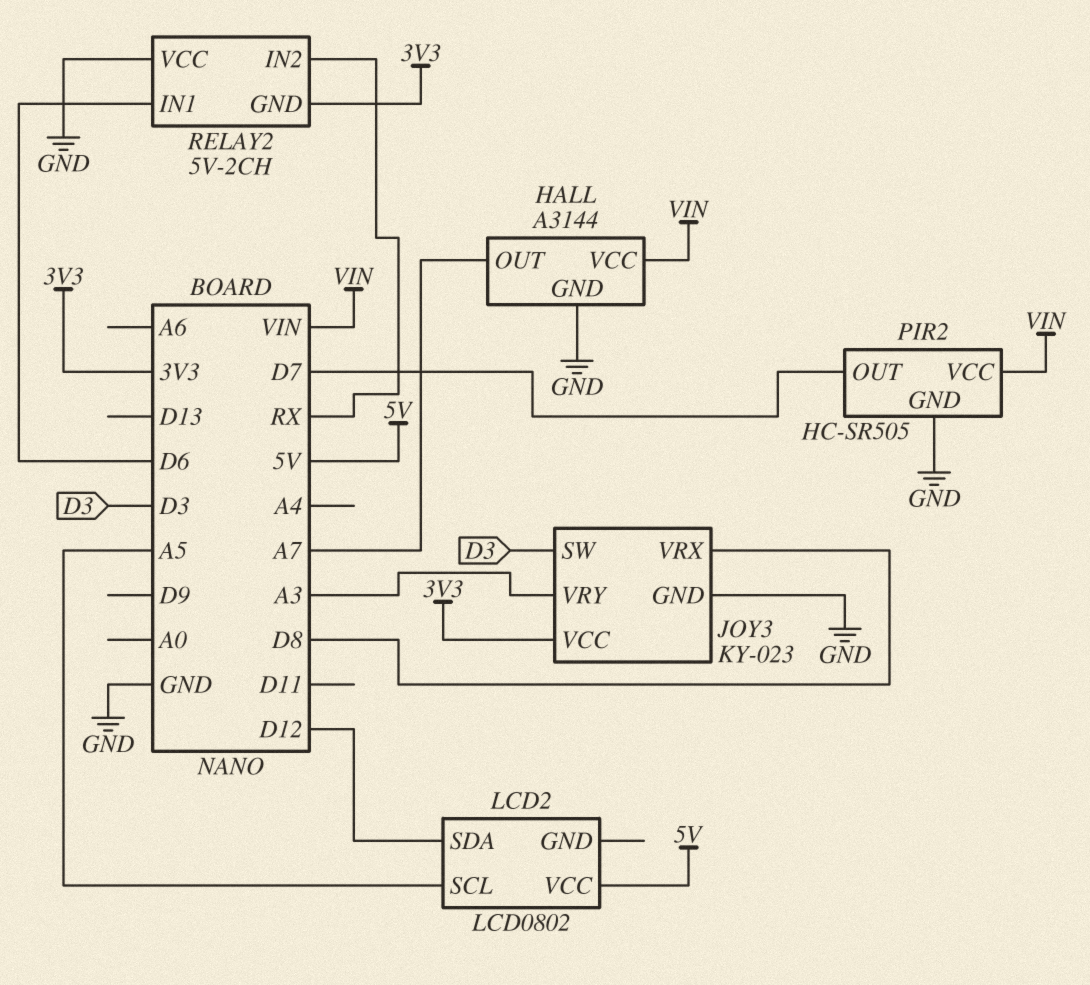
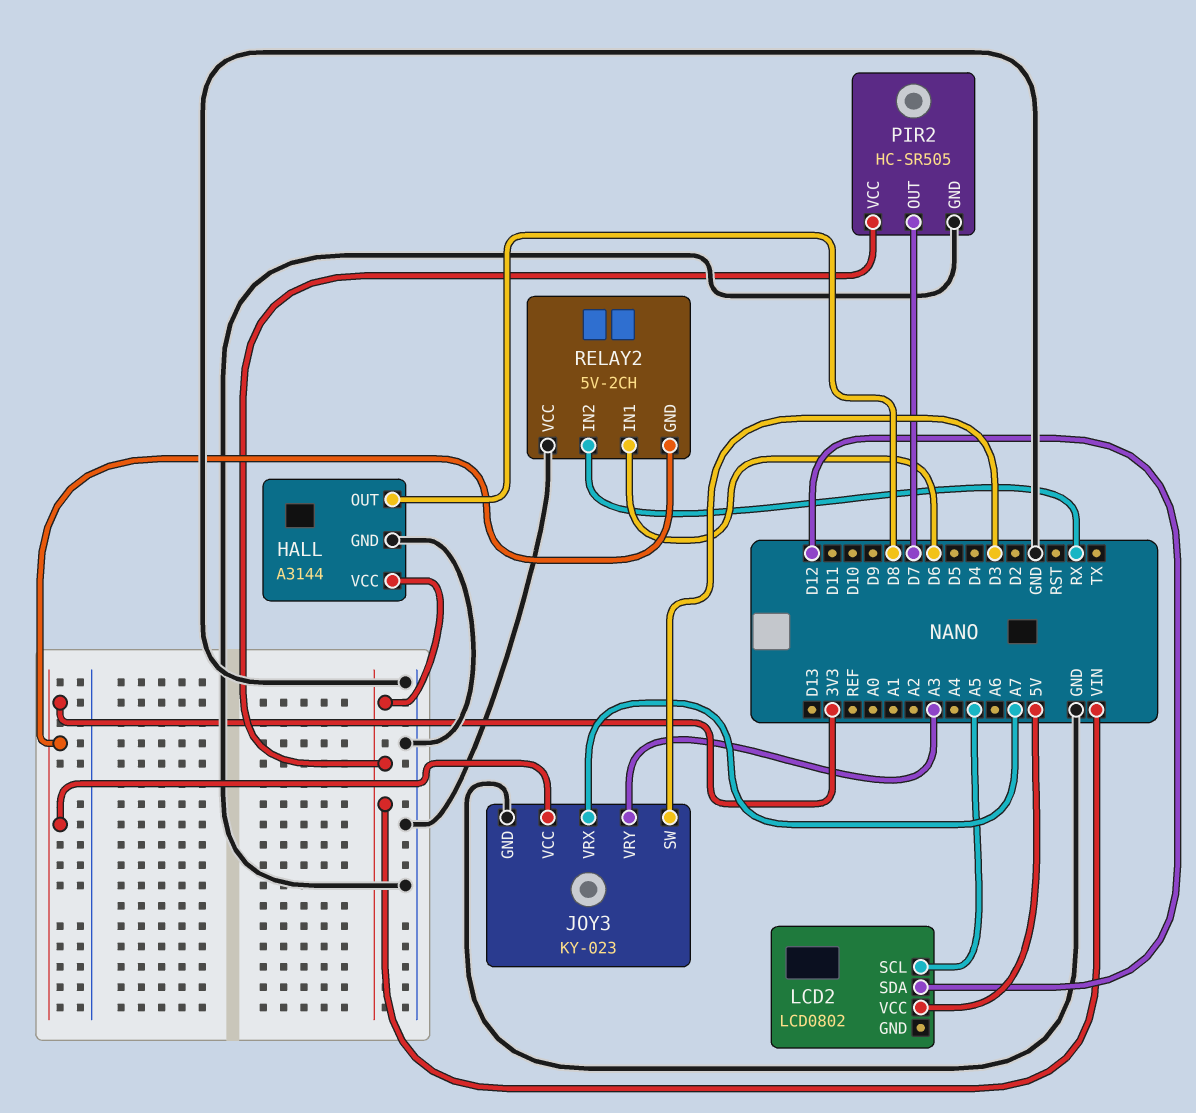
HALL pin OUT: A7 -> D8
JOY3 pin VRX: D8 -> A7

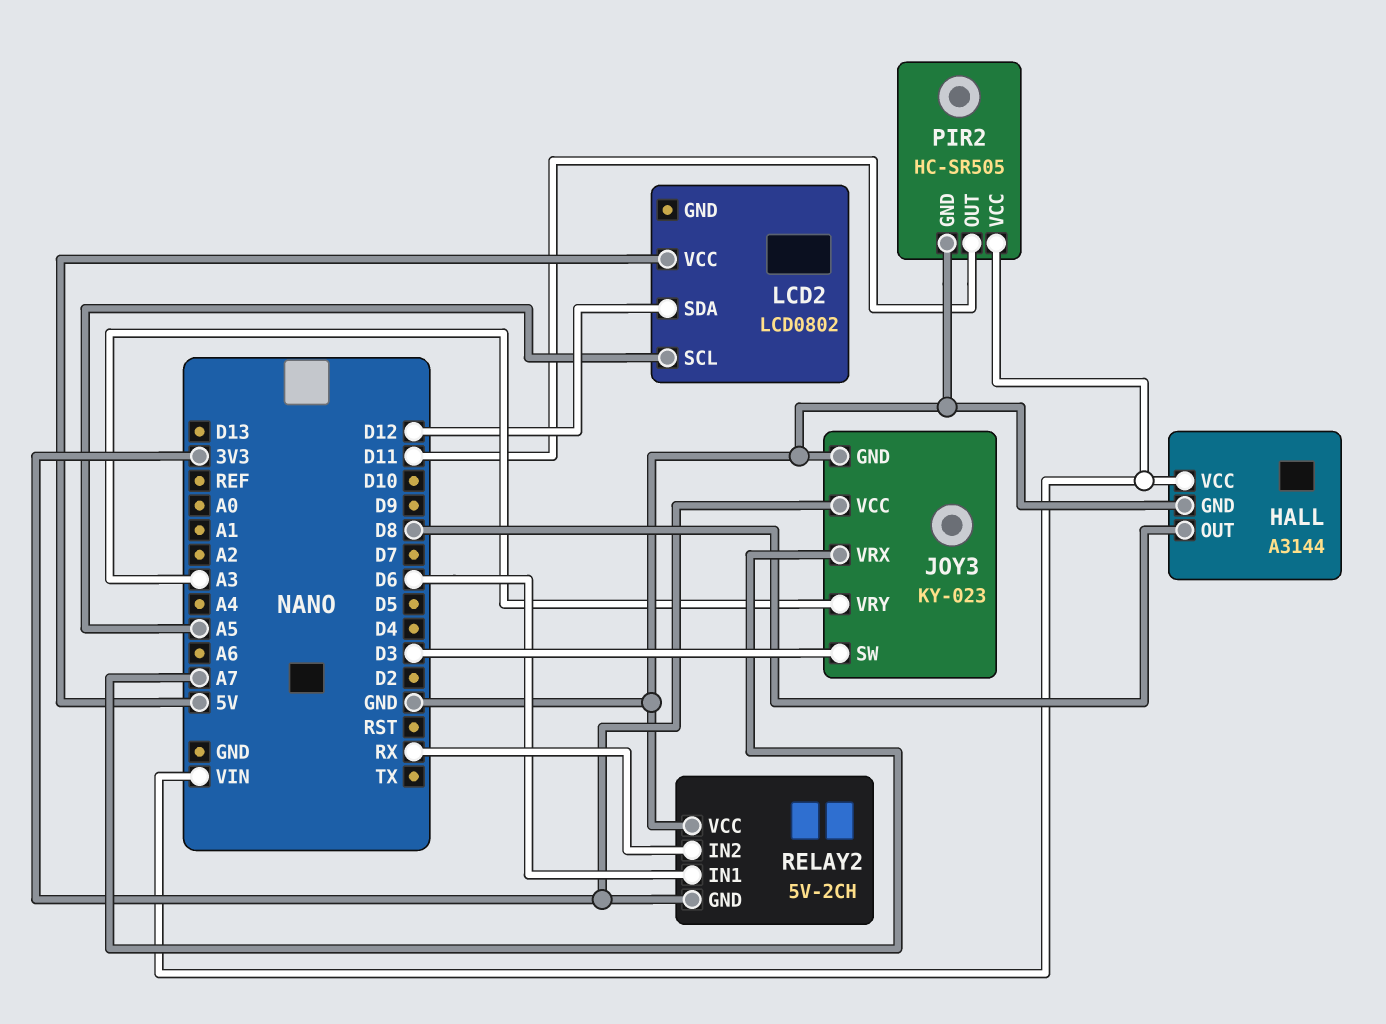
PIR2 pin OUT: D7 -> D11

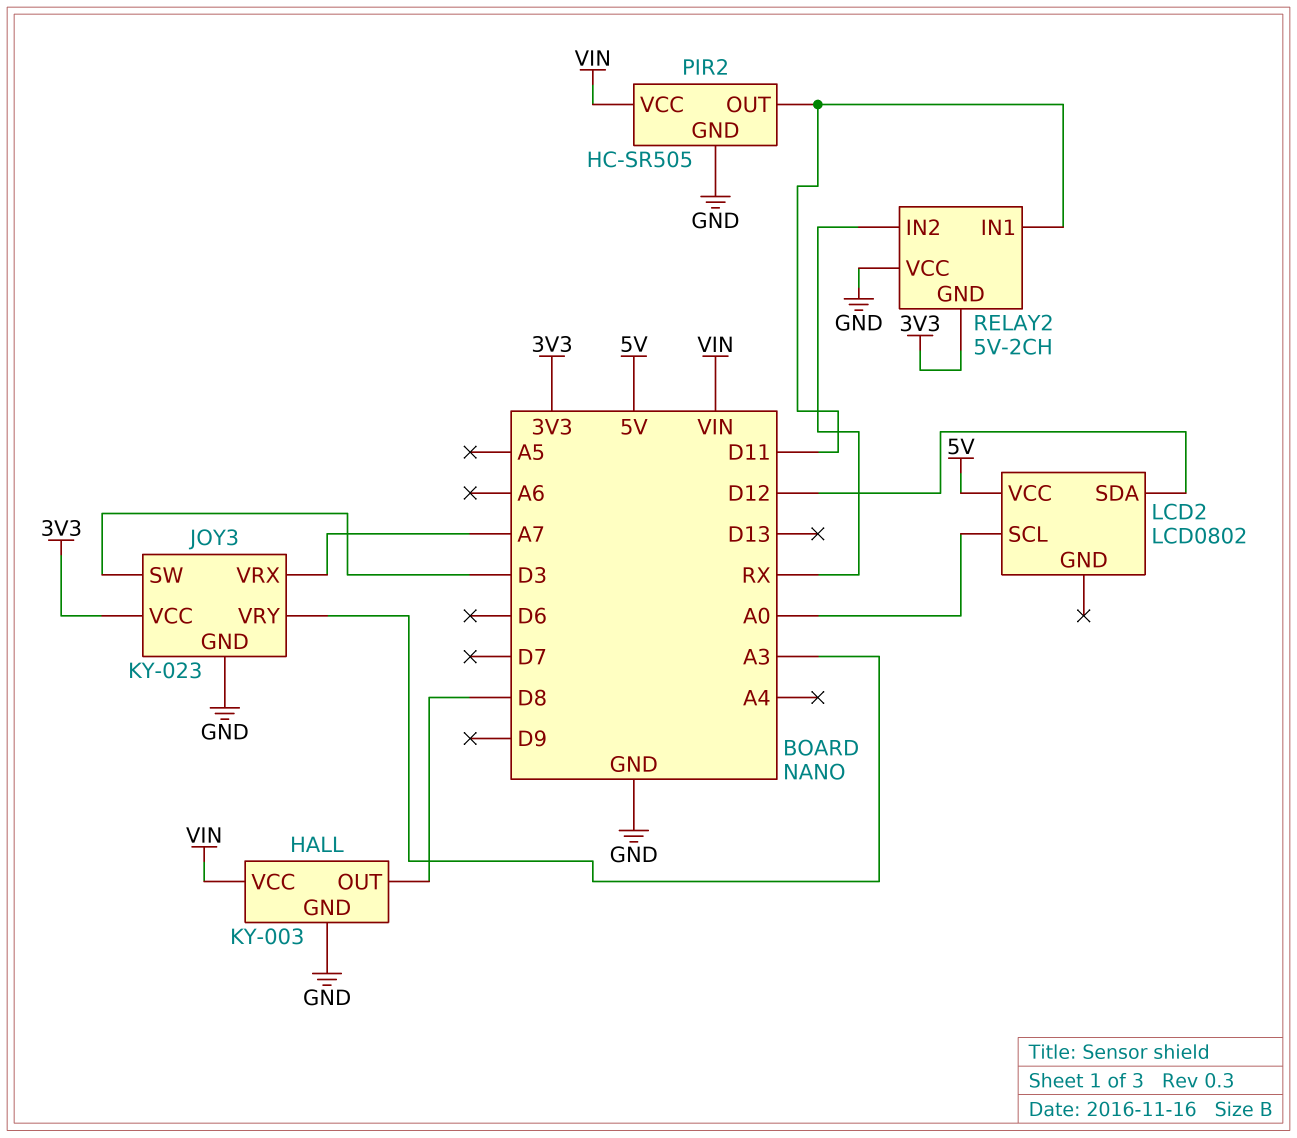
HALL: A3144 -> KY-003
LCD2 pin SCL: A5 -> A0
RELAY2 pin IN1: D6 -> D11

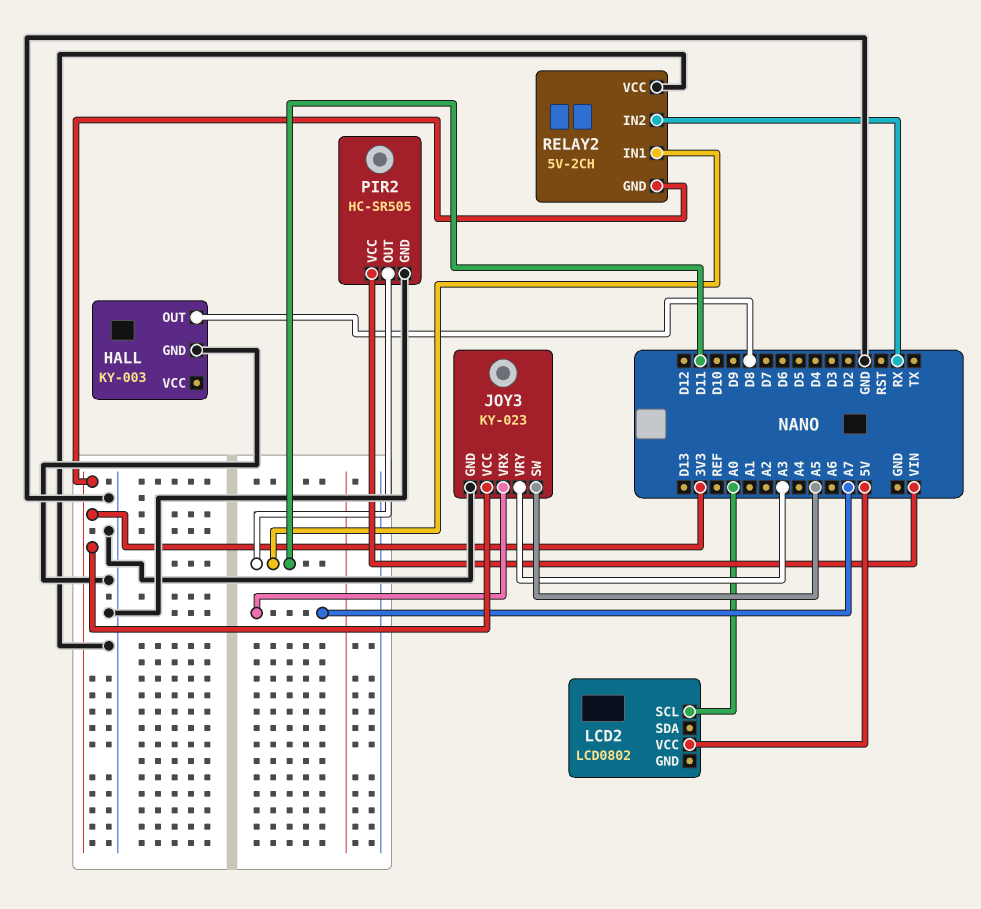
HALL pin VCC: VIN -> none
JOY3 pin SW: D3 -> A5
LCD2 pin SDA: D12 -> none

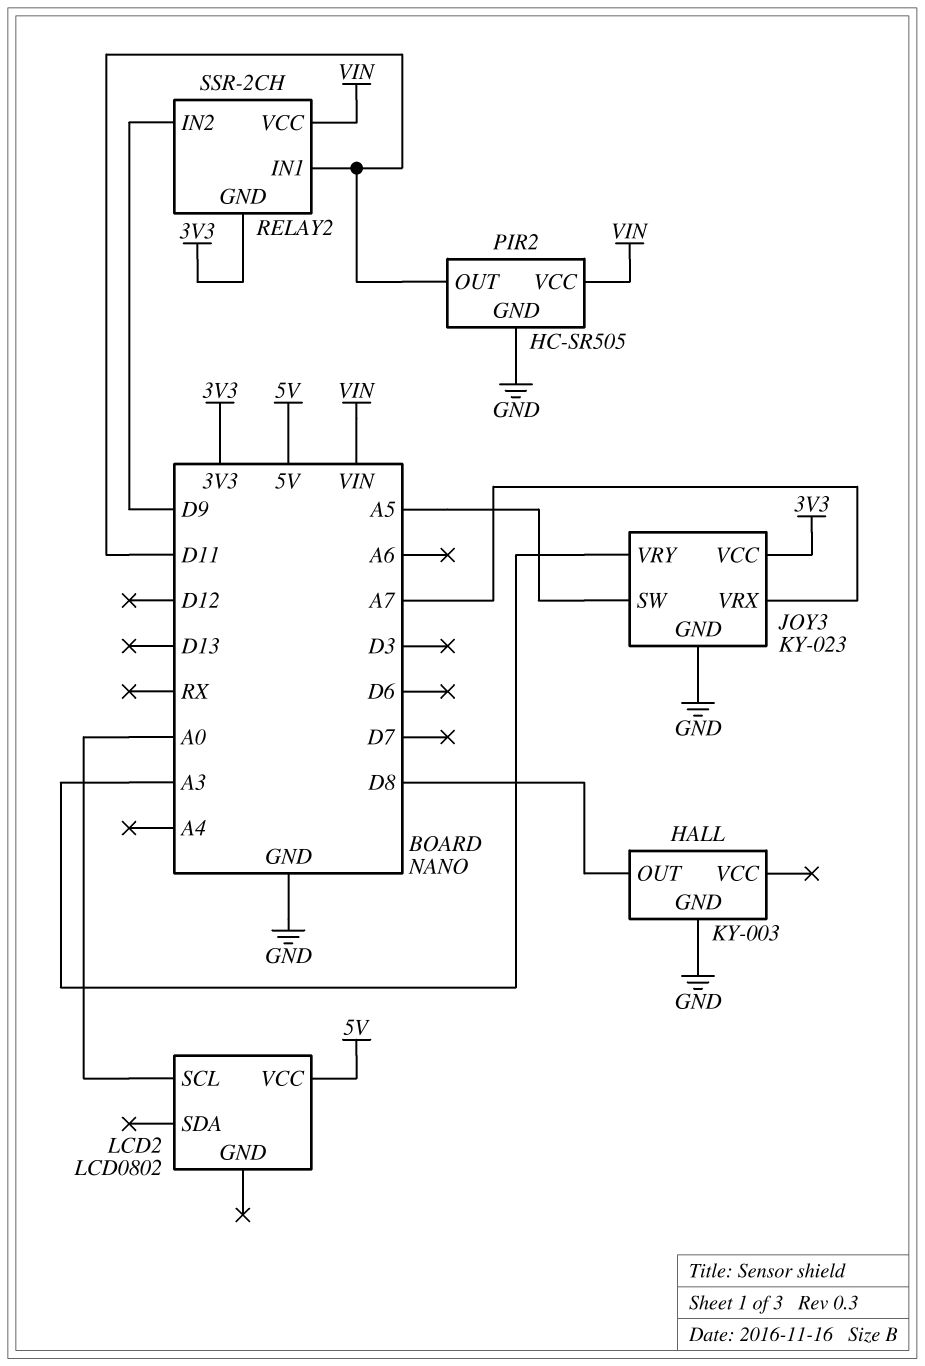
RELAY2: 5V-2CH -> SSR-2CH
RELAY2 pin IN2: RX -> D9
RELAY2 pin VCC: GND -> VIN

